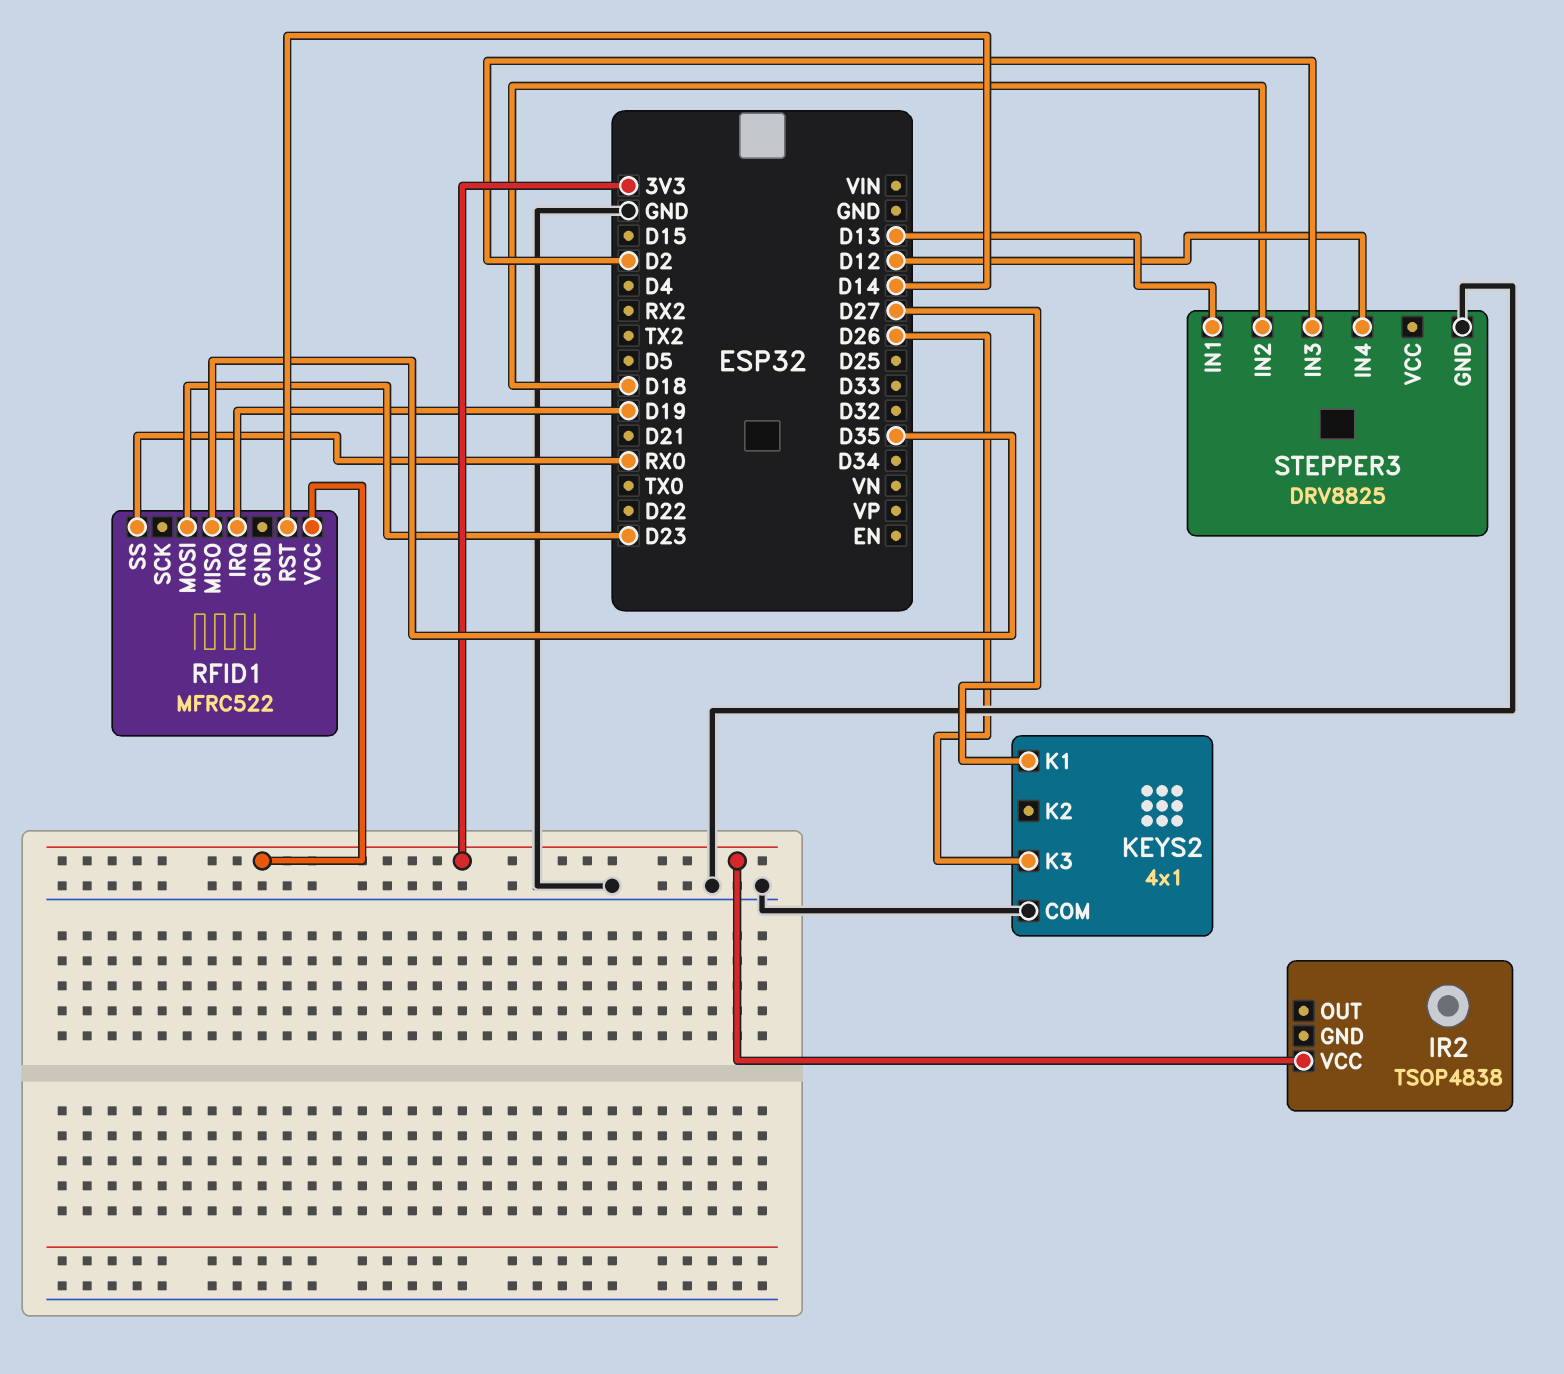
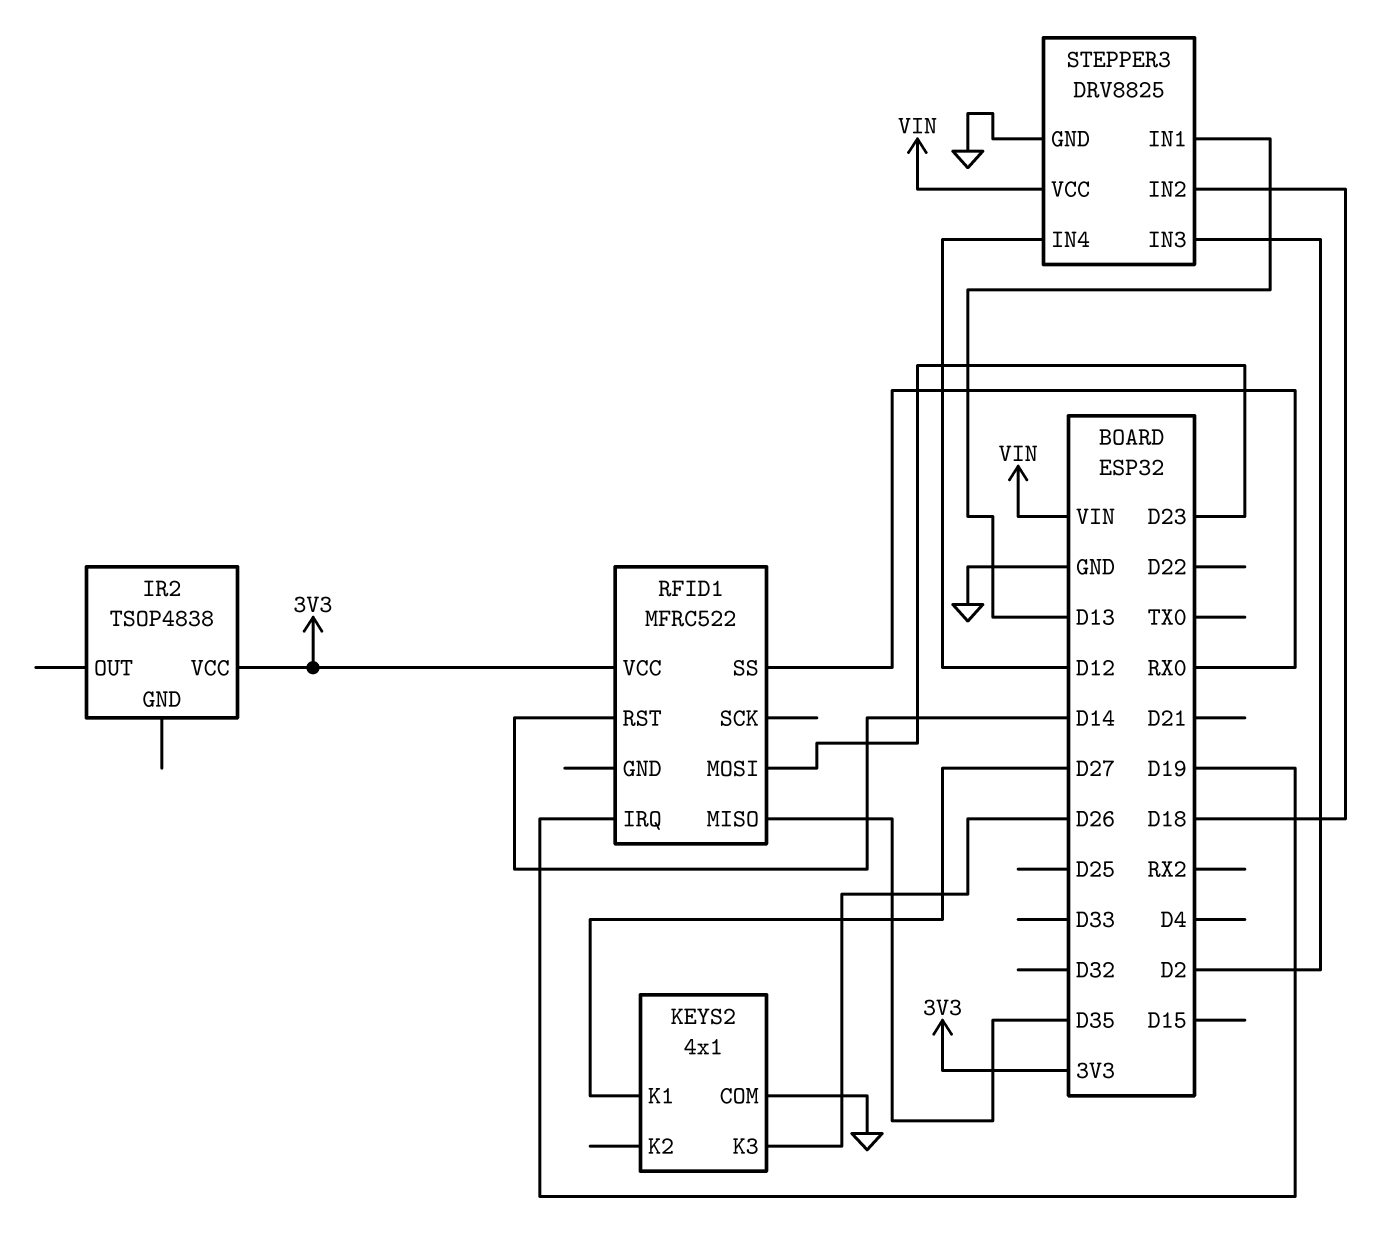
STEPPER3 pin VCC: none -> VIN

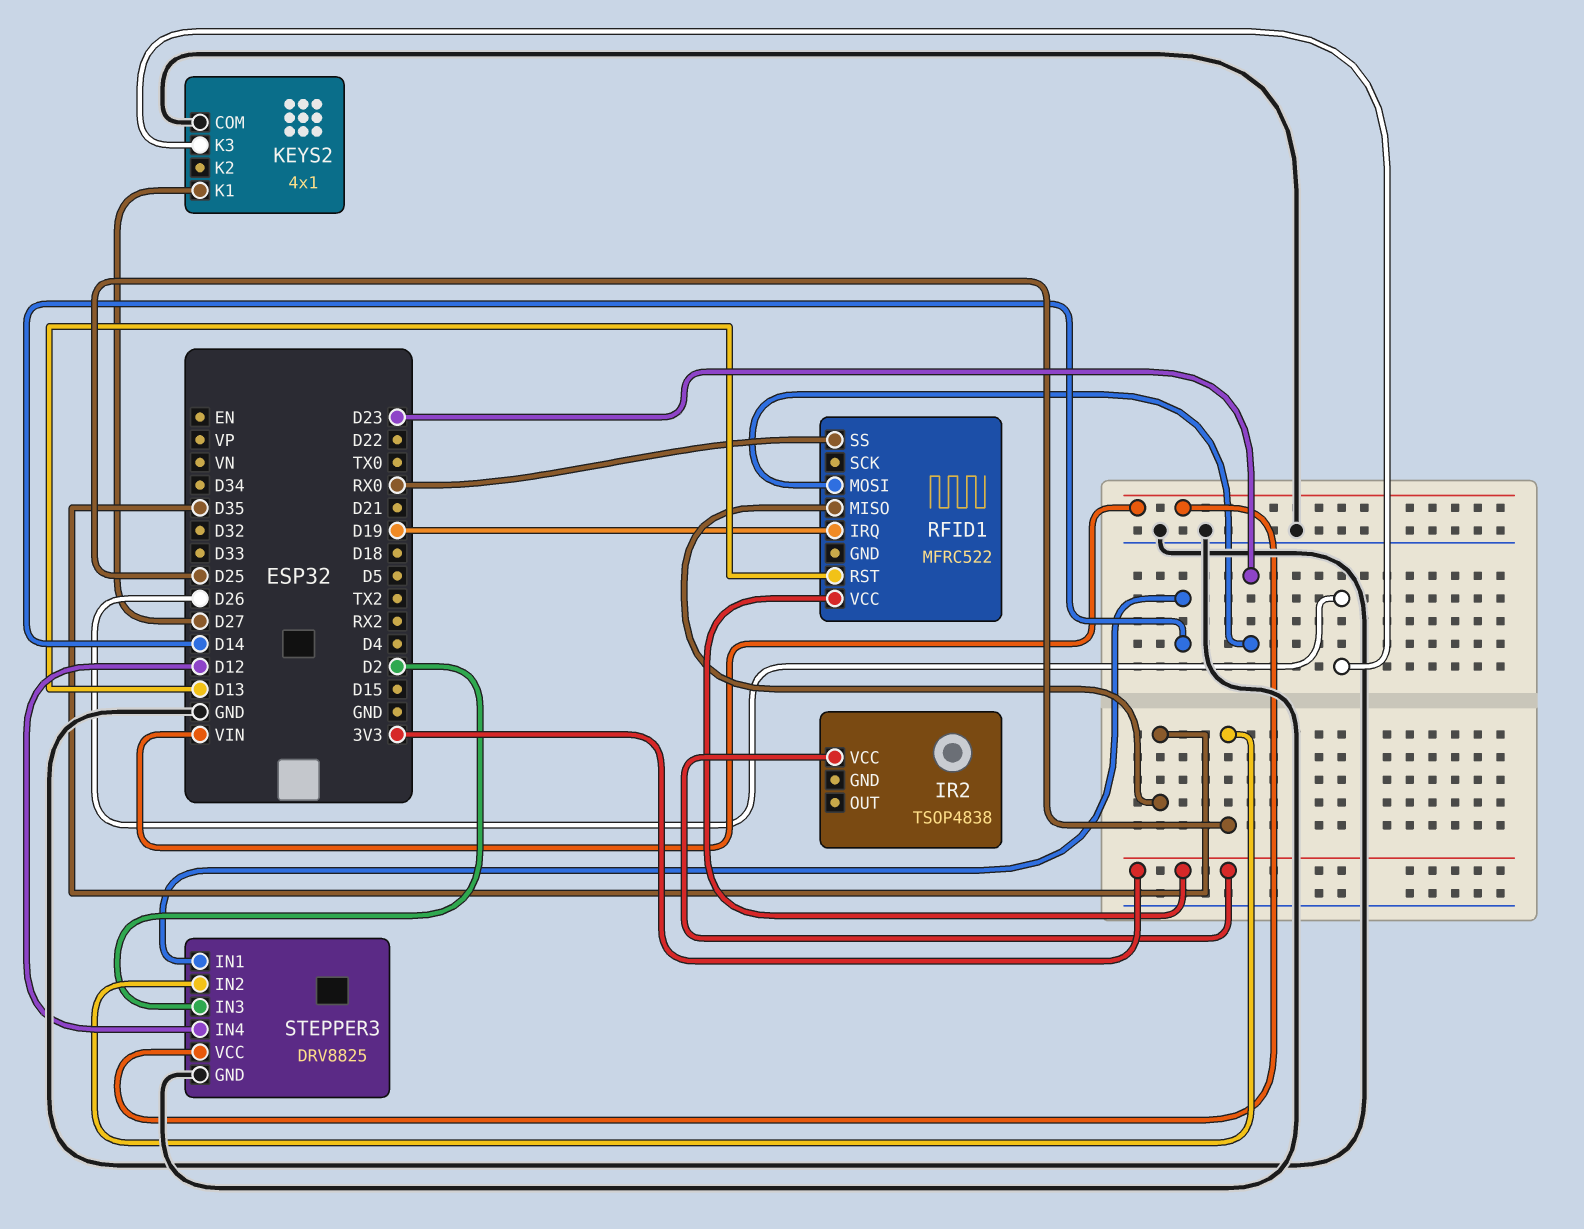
RFID1 pin RST: D14 -> D13
STEPPER3 pin IN1: D13 -> D14
STEPPER3 pin IN2: D18 -> D25

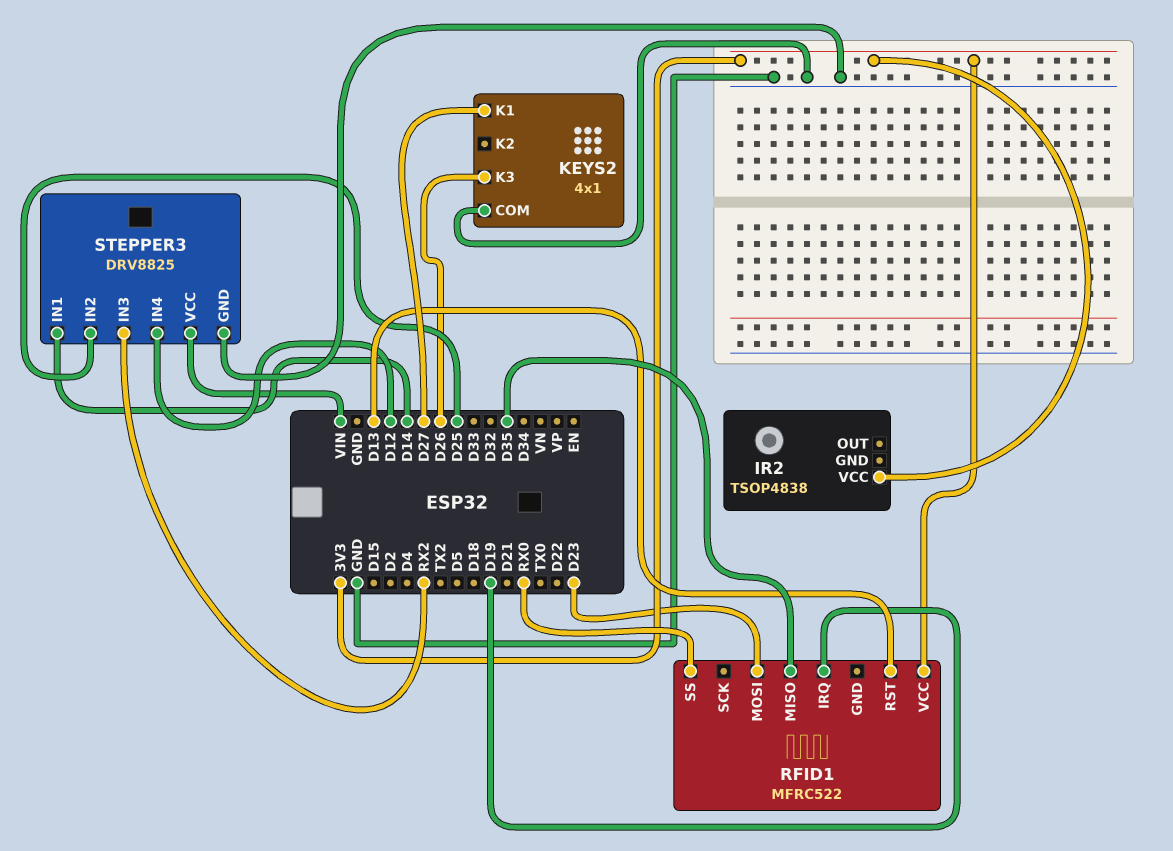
STEPPER3 pin IN3: D2 -> RX2

